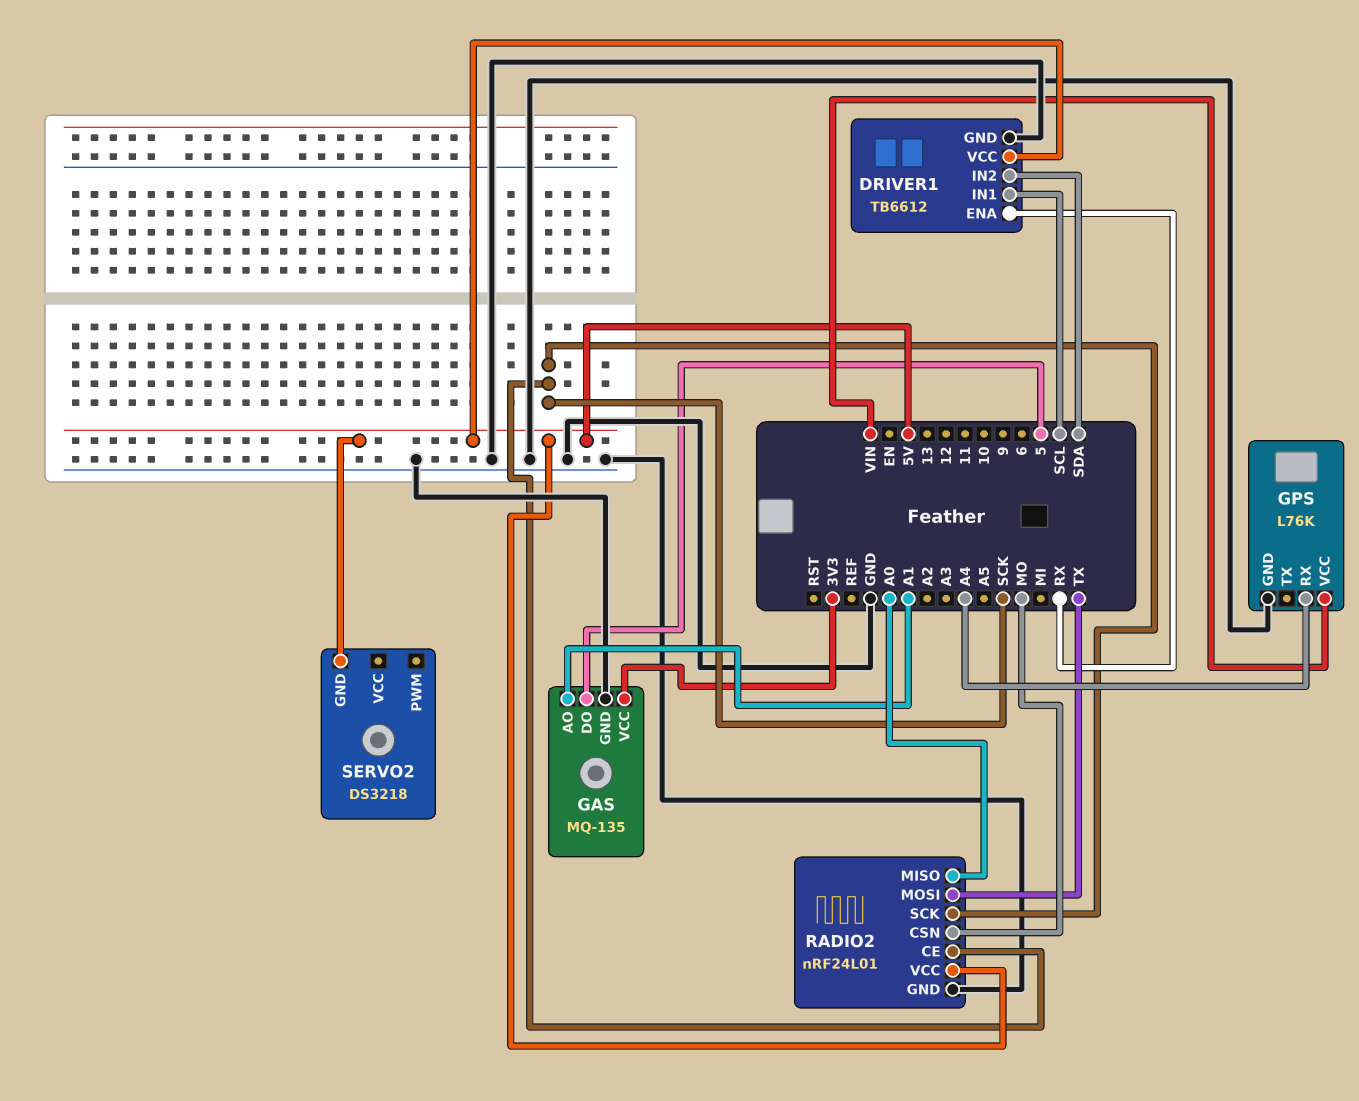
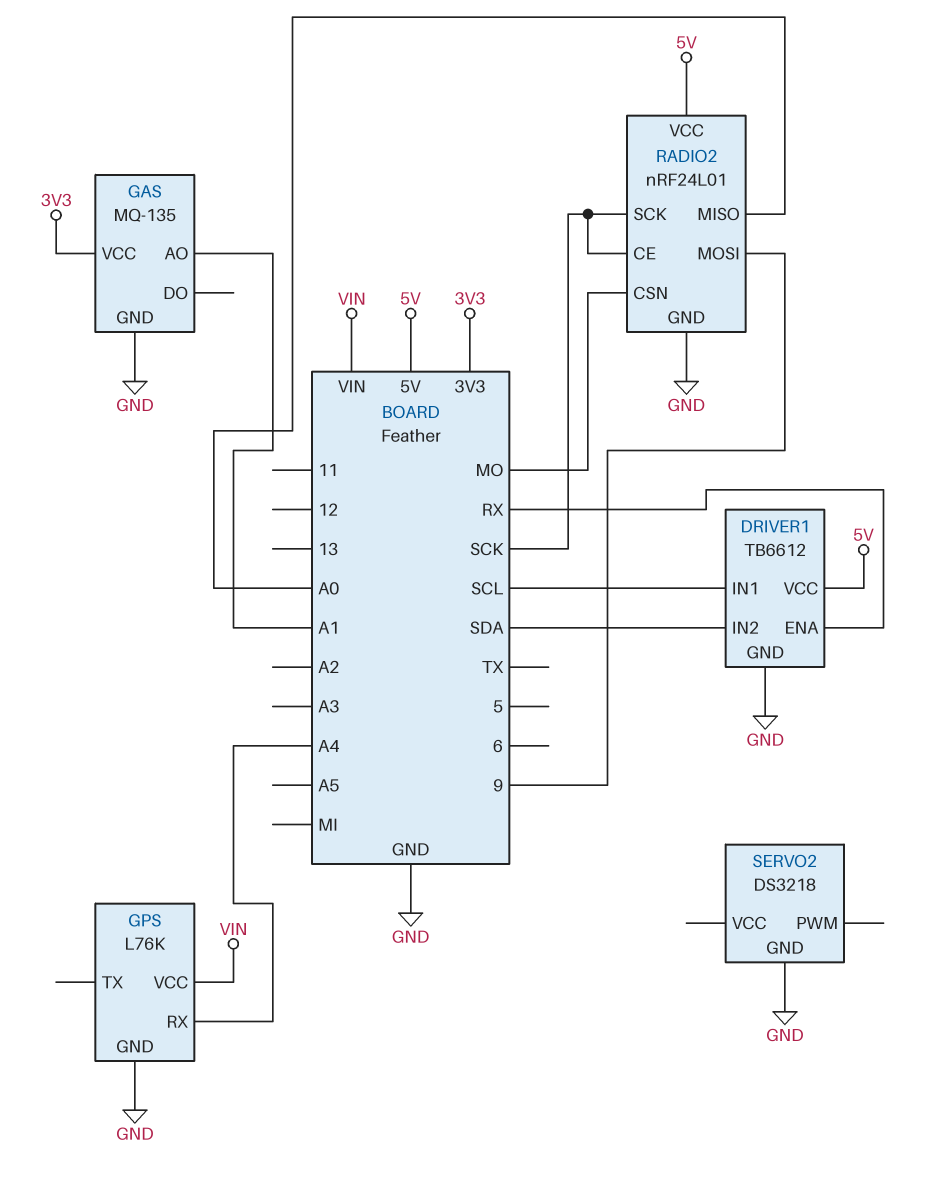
GAS pin DO: 5 -> none
RADIO2 pin MOSI: TX -> 9
SERVO2 pin GND: 5V -> GND

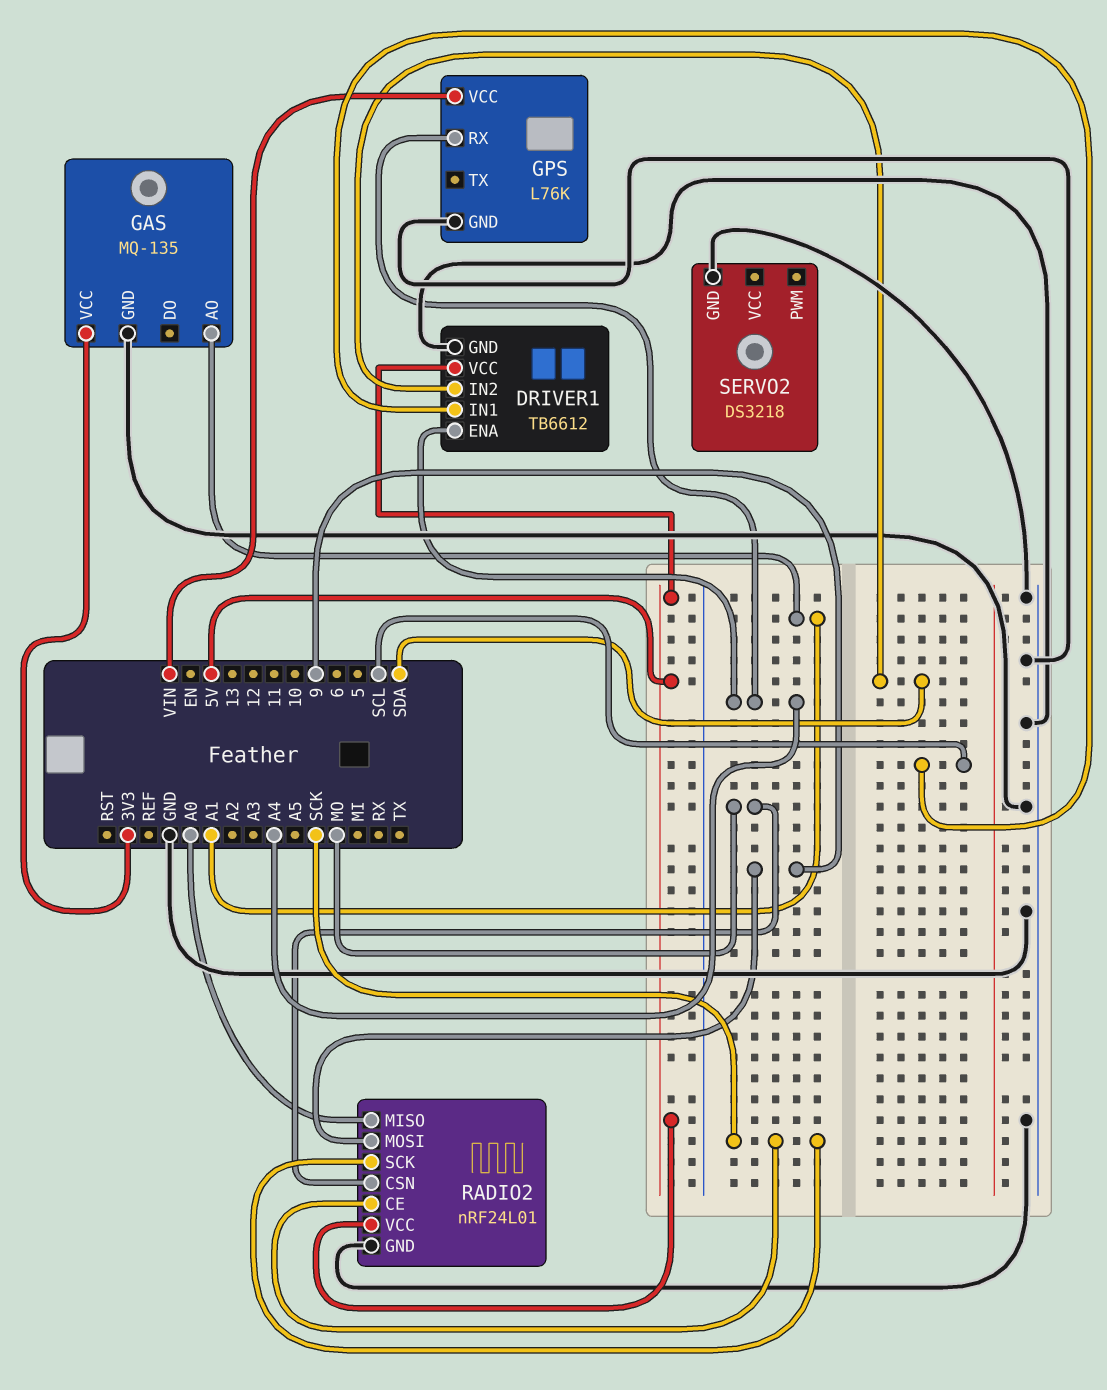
DRIVER1 pin ENA: RX -> A4

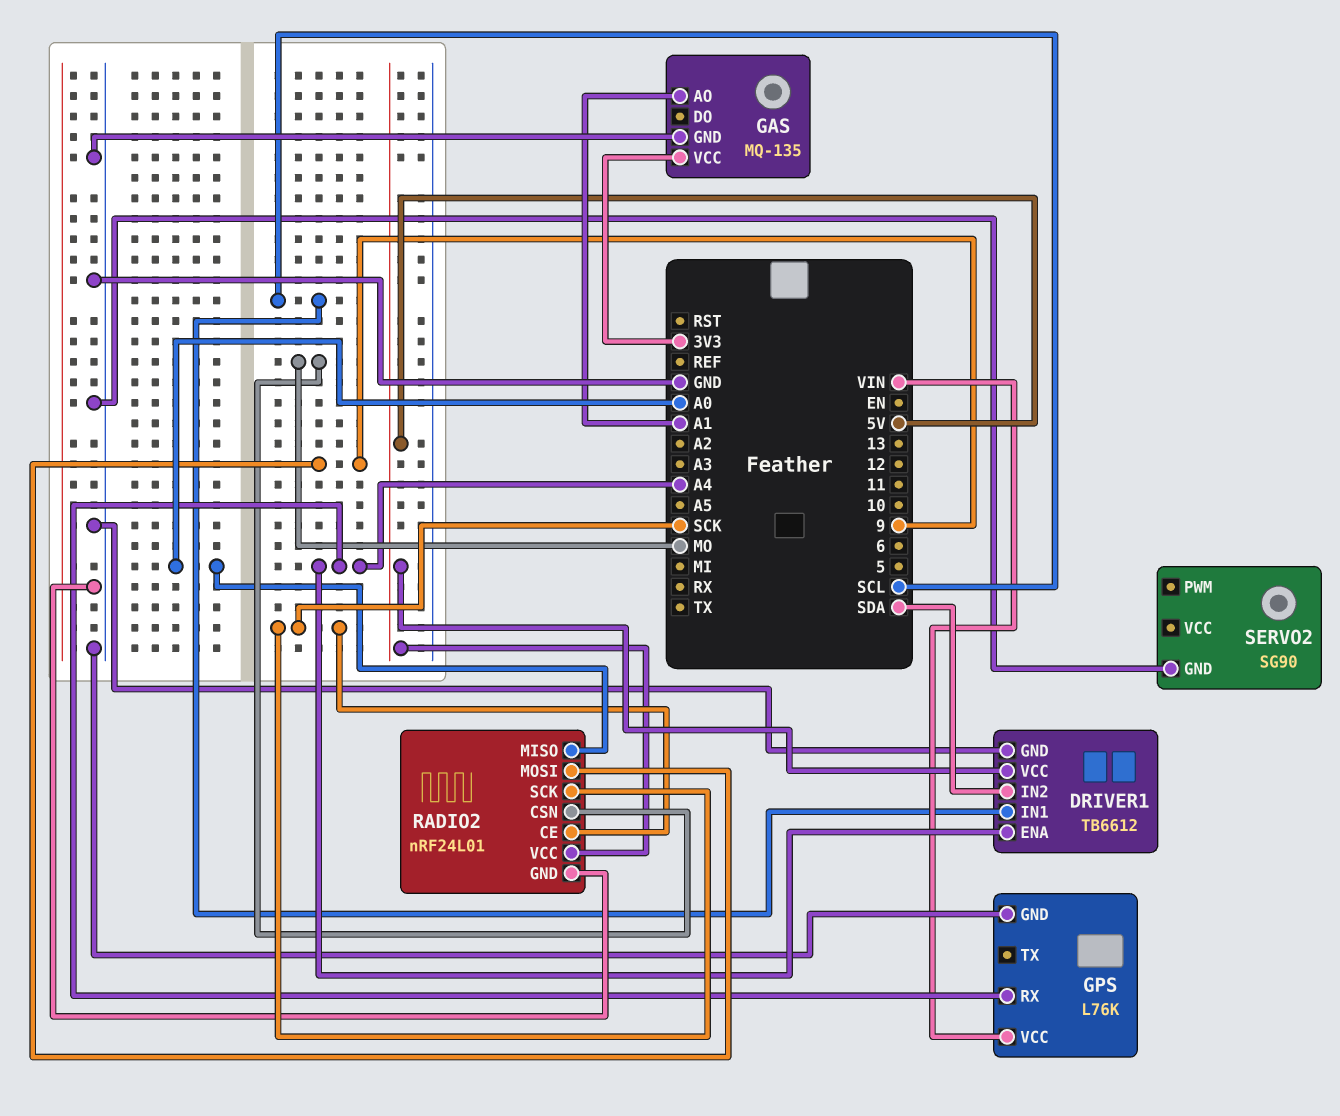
SERVO2: DS3218 -> SG90

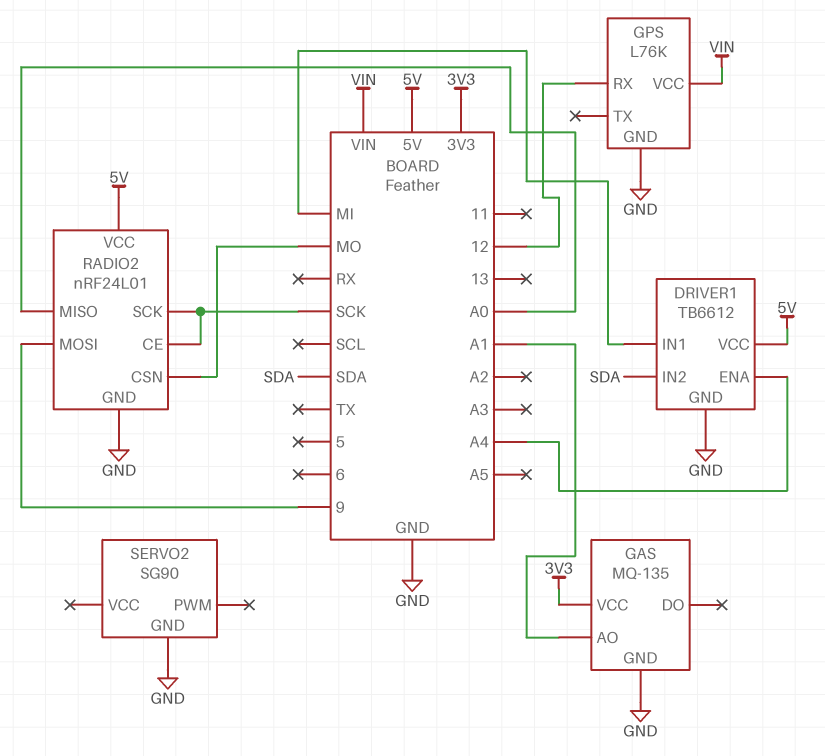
DRIVER1 pin IN1: SCL -> MI
GPS pin RX: A4 -> 12

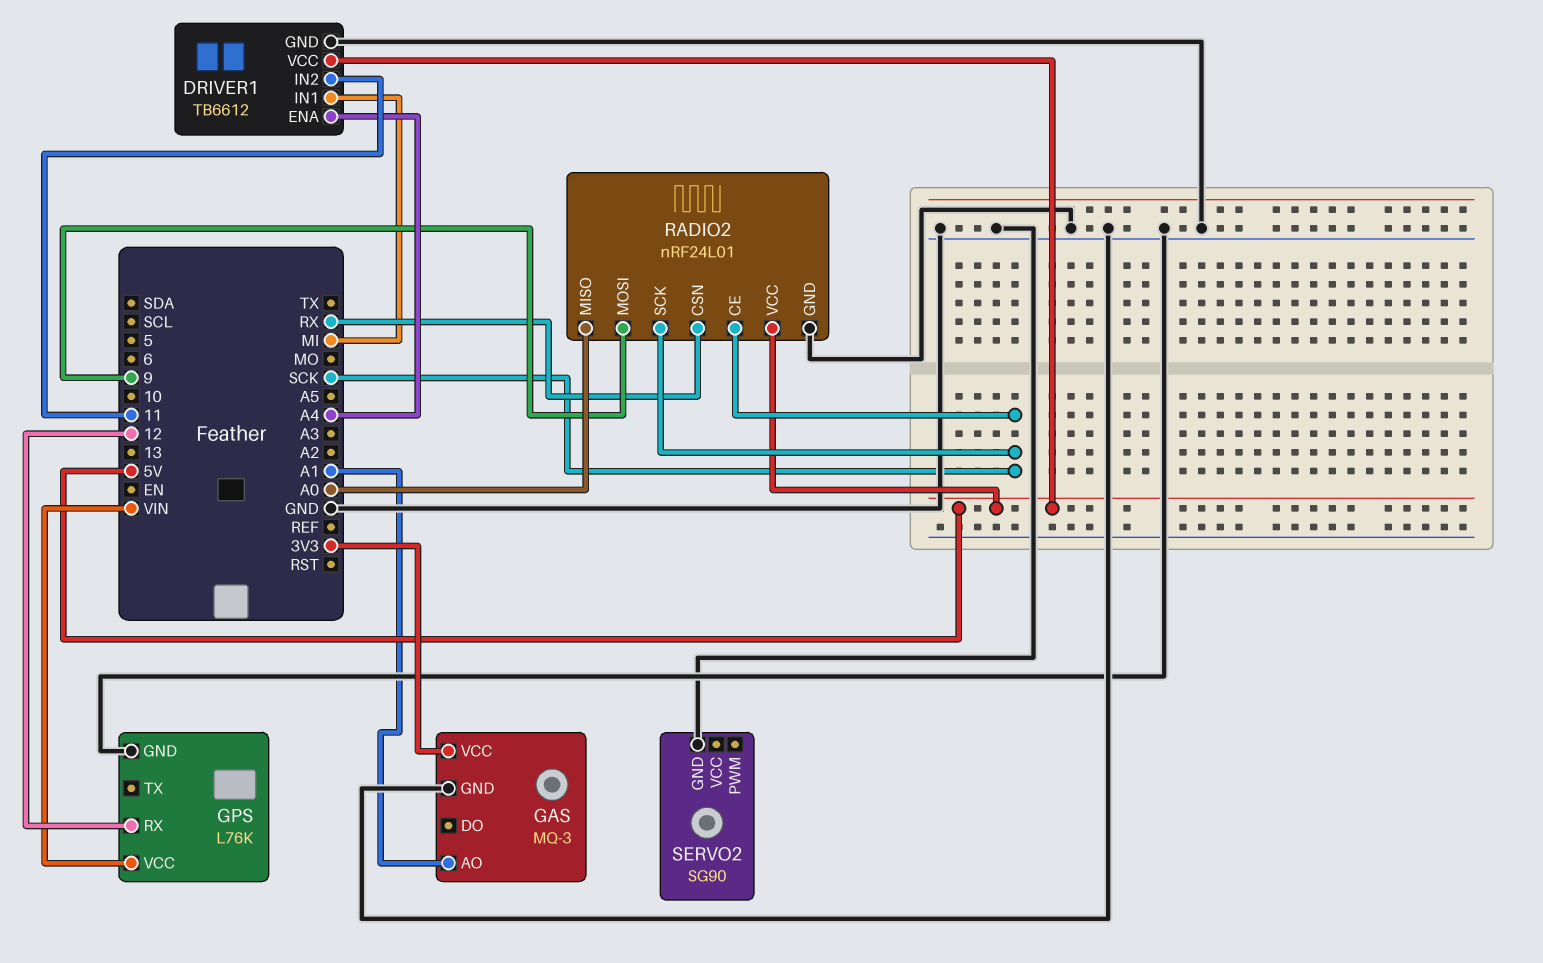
DRIVER1 pin IN2: SDA -> 11
GAS: MQ-135 -> MQ-3
RADIO2 pin CSN: MO -> RX

